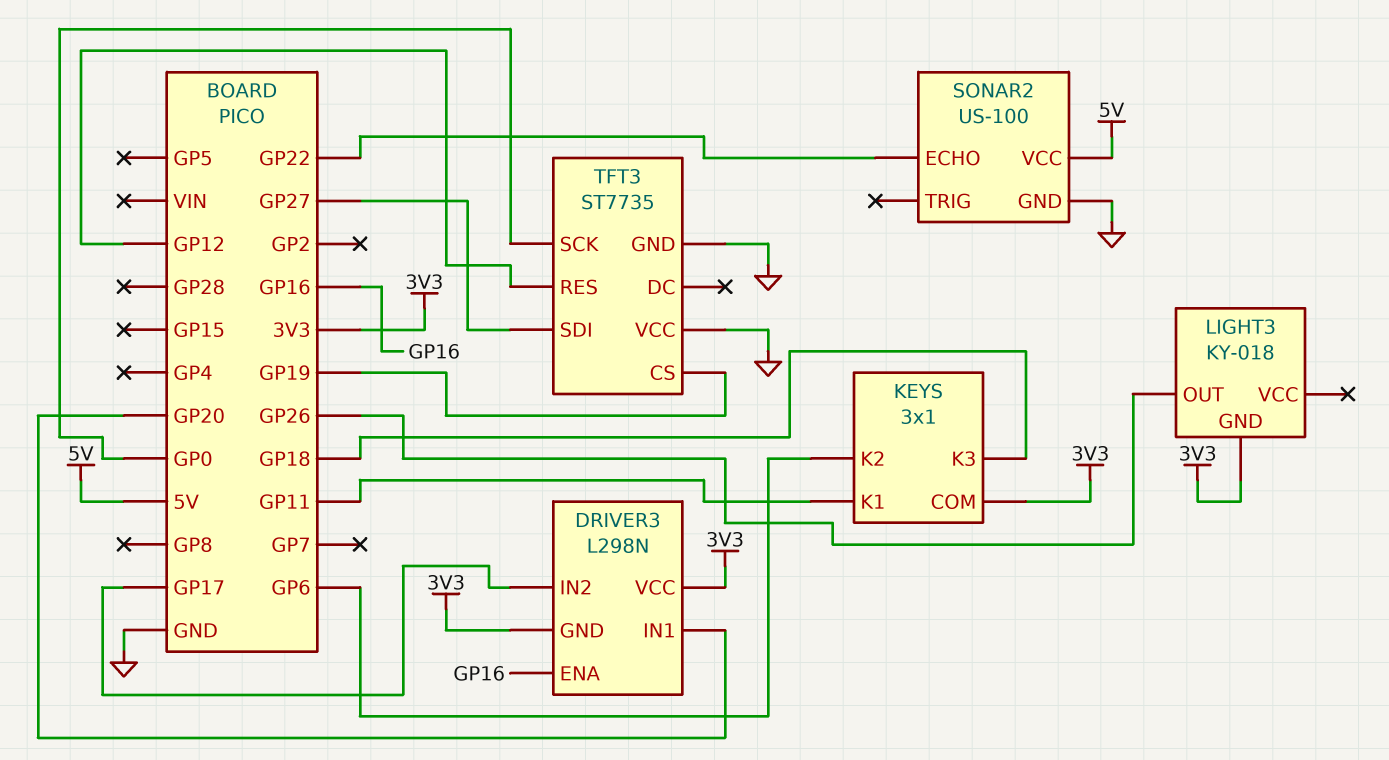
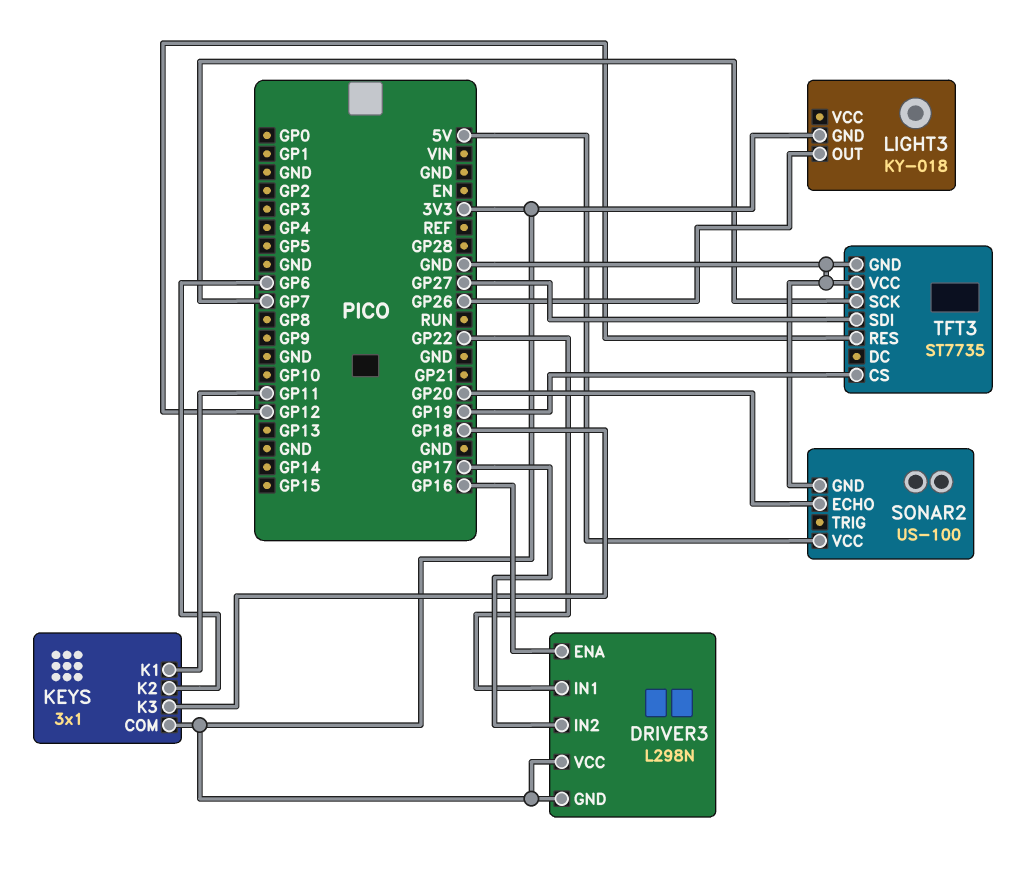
DRIVER3 pin IN1: GP20 -> GP22
SONAR2 pin ECHO: GP22 -> GP20
TFT3 pin SCK: GP0 -> GP7

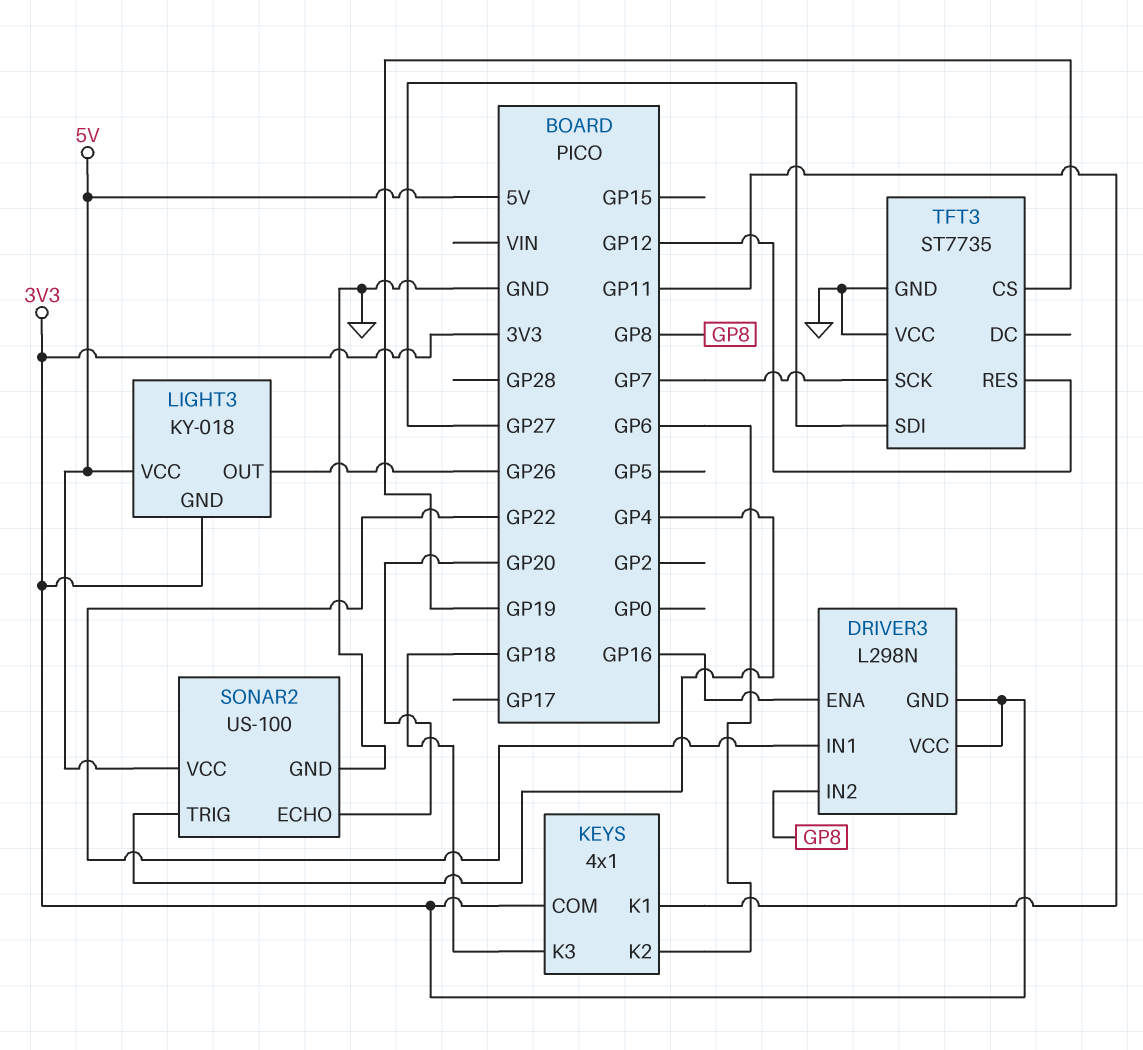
DRIVER3 pin IN2: GP17 -> GP8
KEYS: 3x1 -> 4x1
LIGHT3 pin VCC: none -> 5V
SONAR2 pin TRIG: none -> GP4

